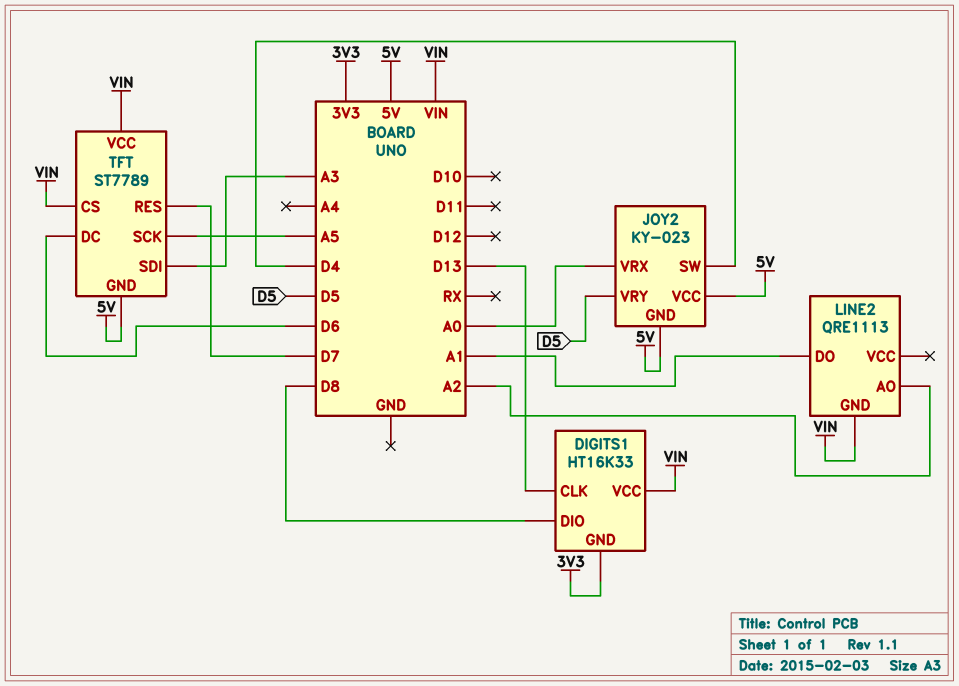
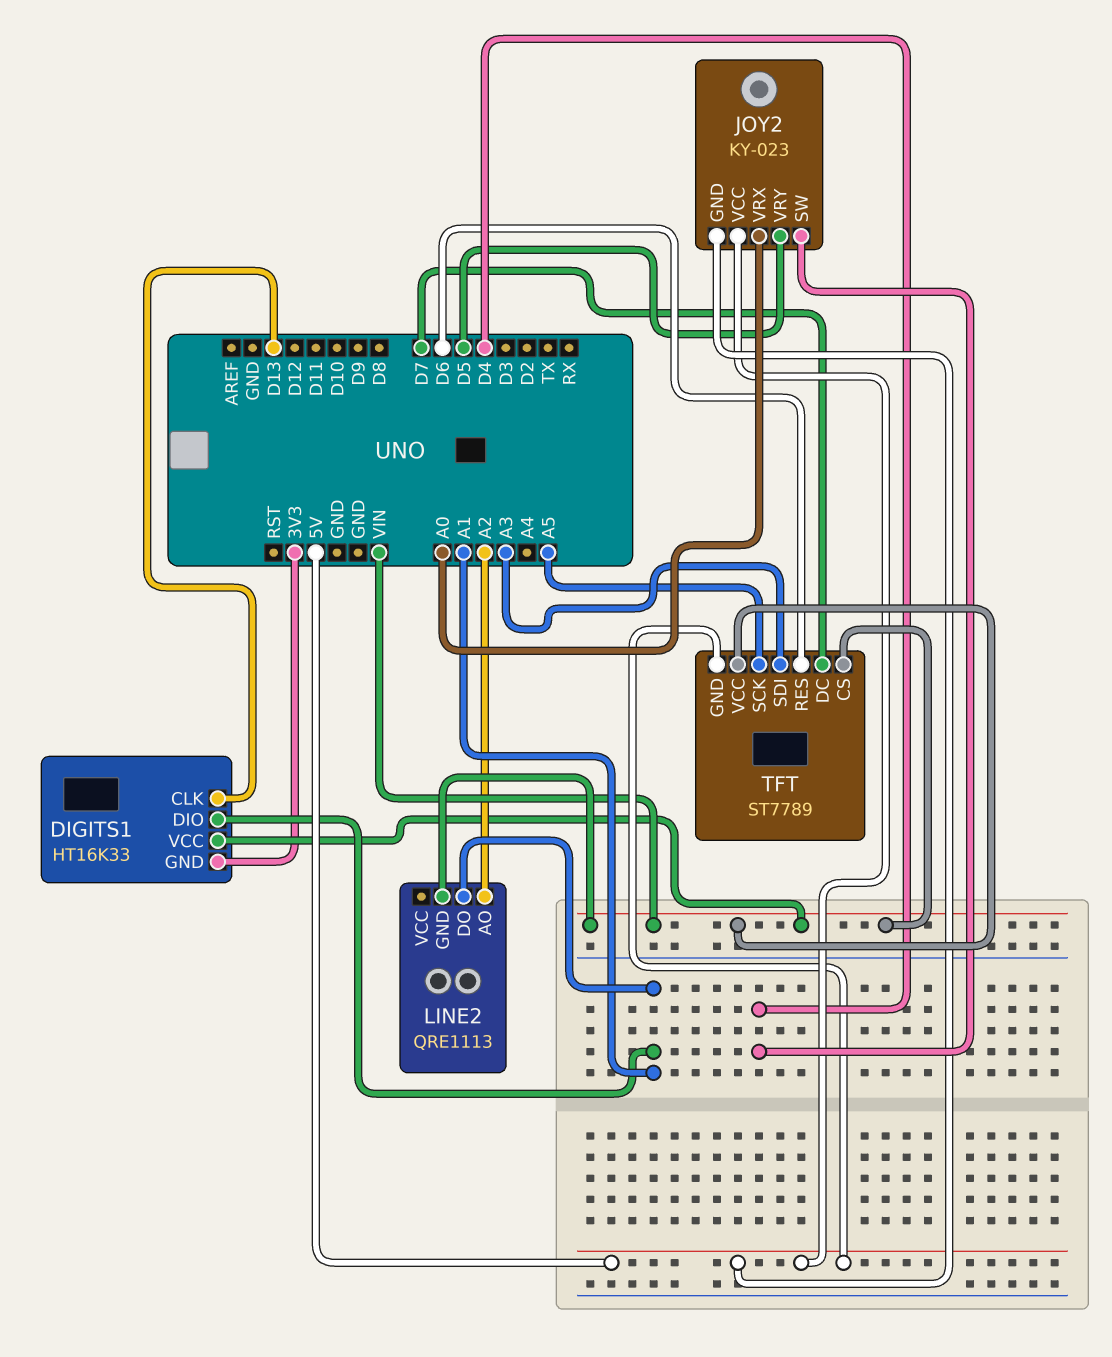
DIGITS1 pin DIO: D8 -> A1
TFT pin DC: D6 -> D7
TFT pin RES: D7 -> D6

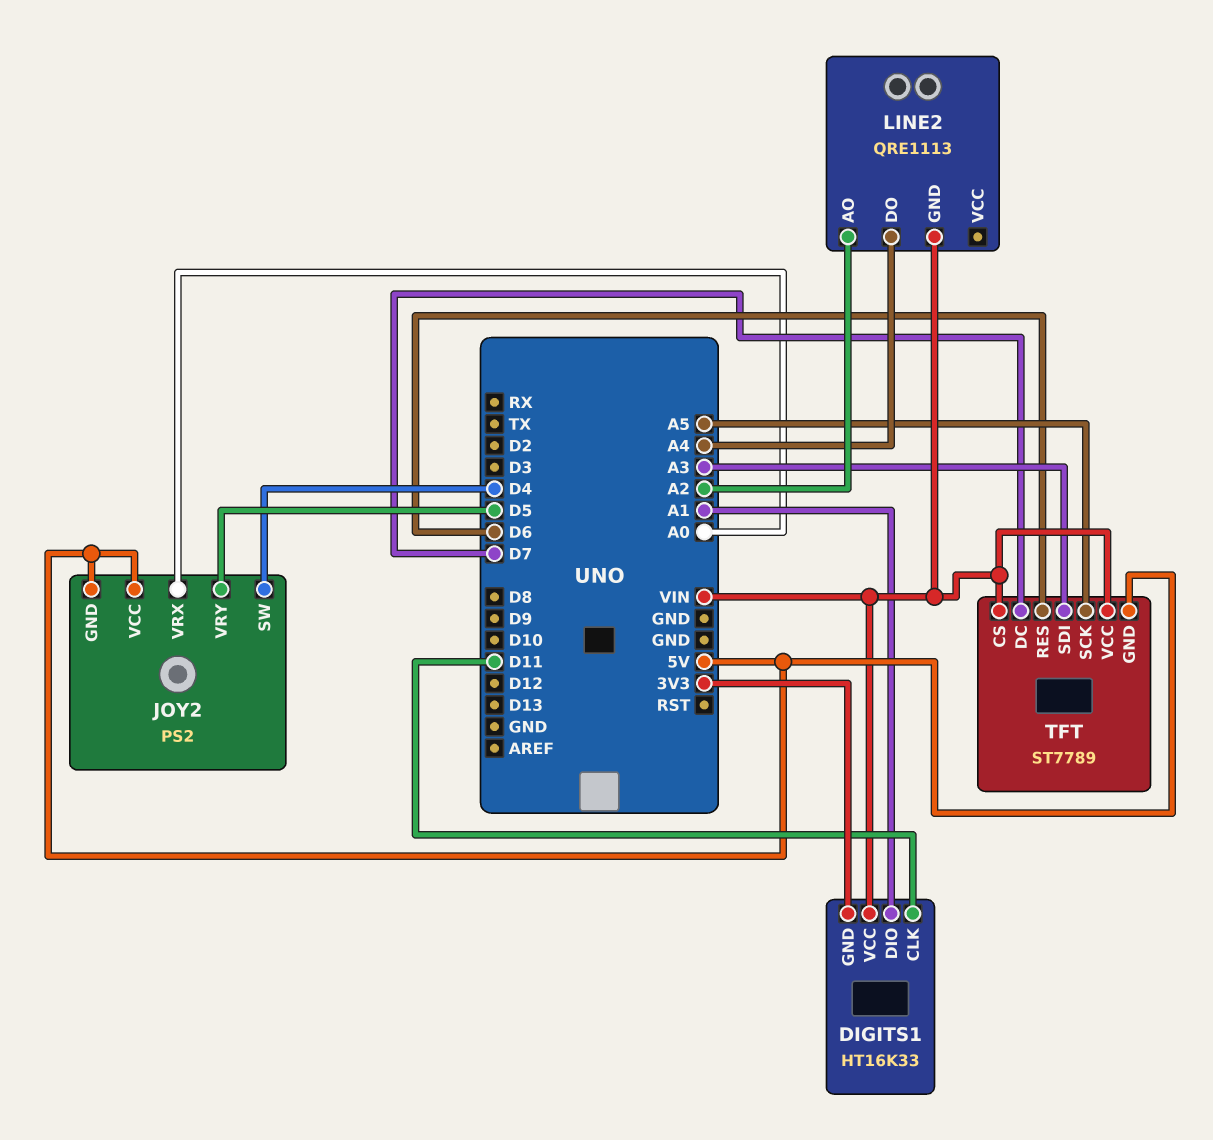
DIGITS1 pin CLK: D13 -> D11
JOY2: KY-023 -> PS2
LINE2 pin DO: A1 -> A4

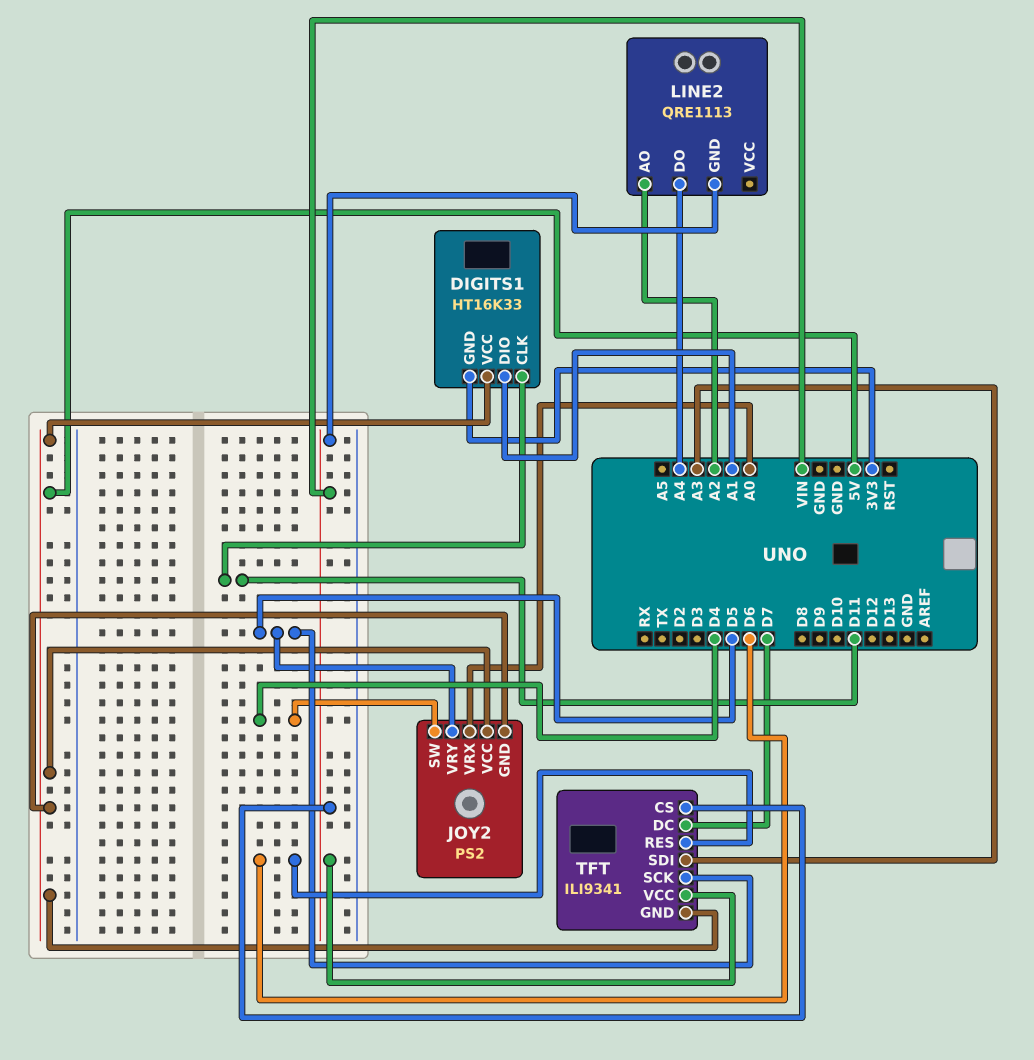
DIGITS1 pin VCC: VIN -> 5V
TFT: ST7789 -> ILI9341
TFT pin SCK: A5 -> D5

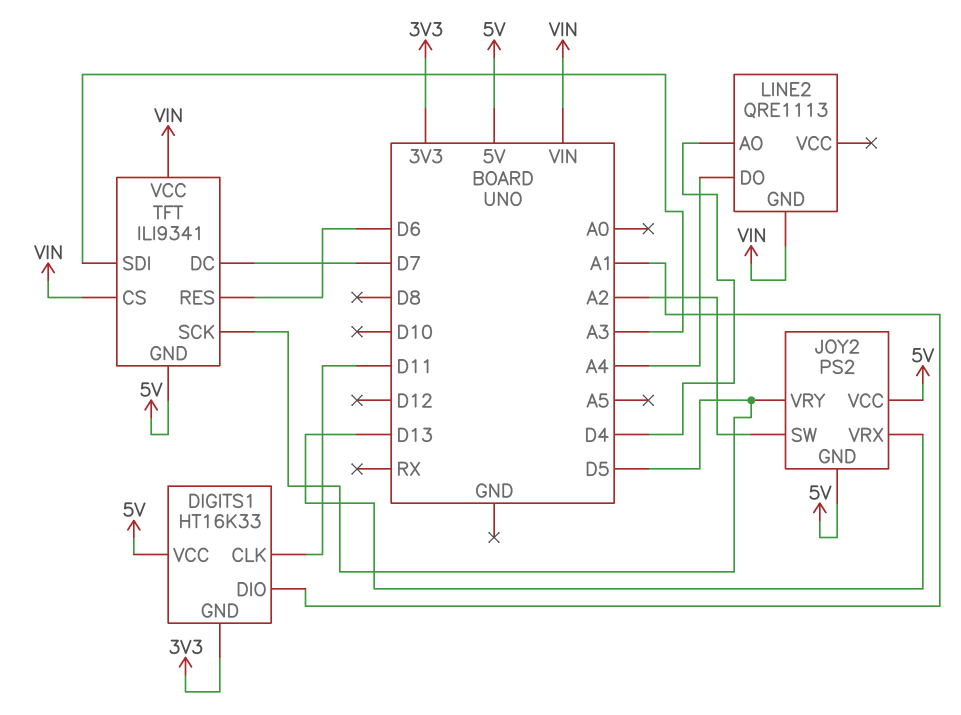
JOY2 pin SW: D4 -> A2
JOY2 pin VRX: A0 -> D13
LINE2 pin AO: A2 -> D4

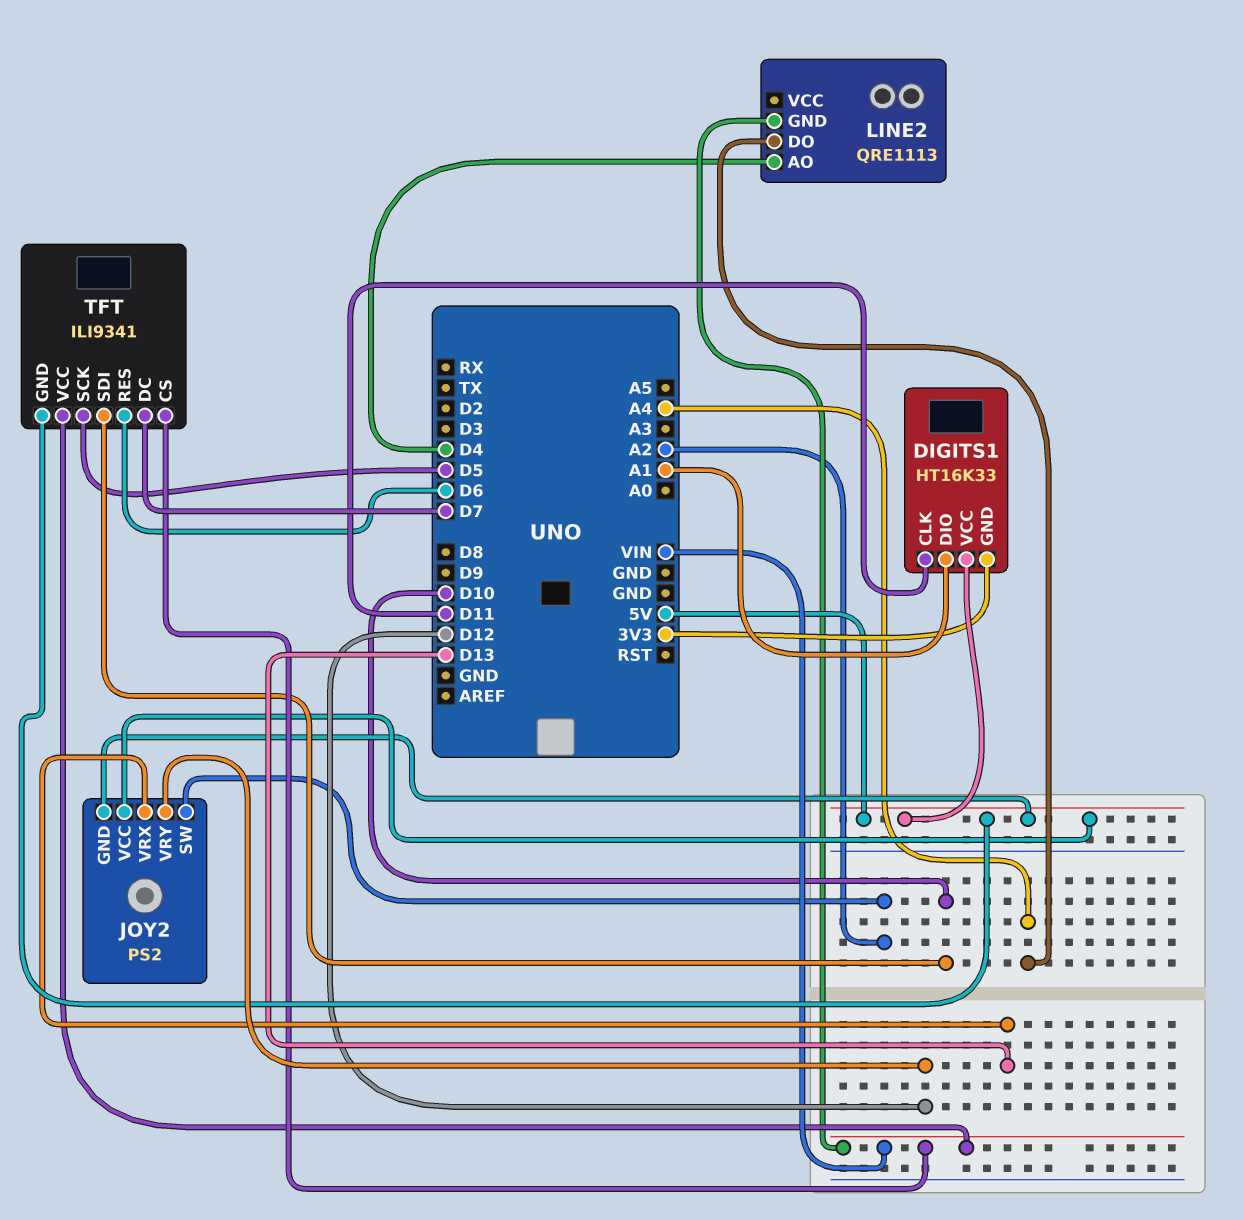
JOY2 pin VRY: D5 -> D12
TFT pin SDI: A3 -> D10

